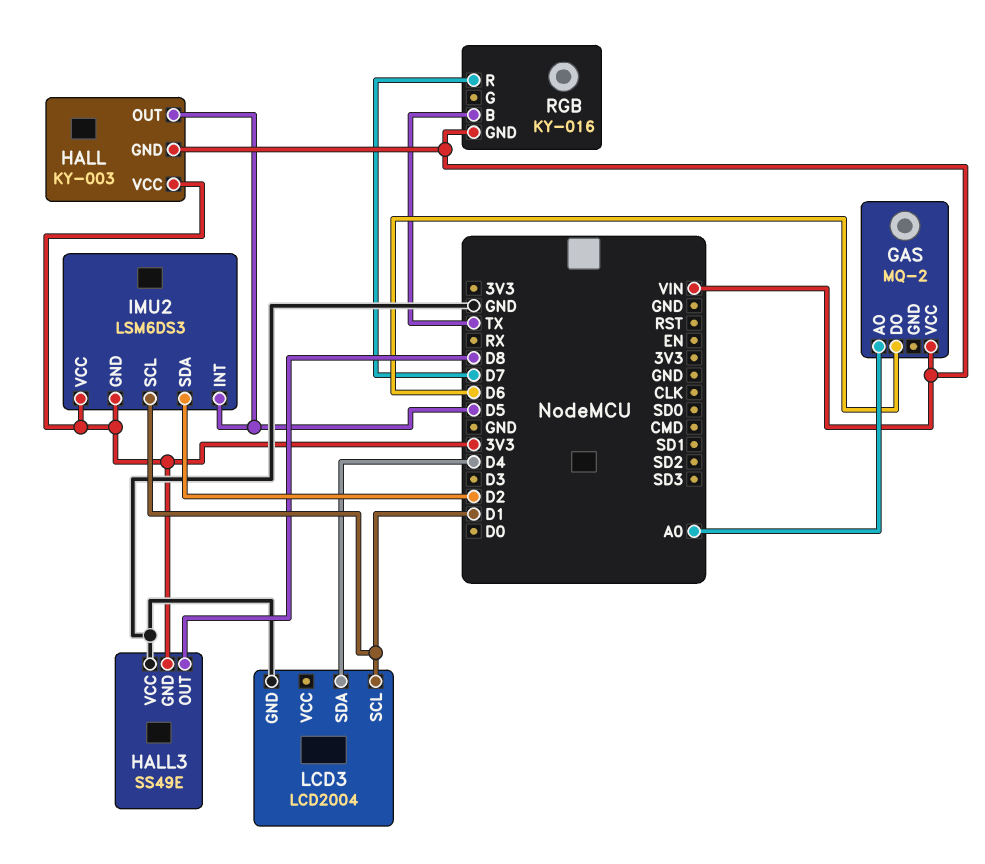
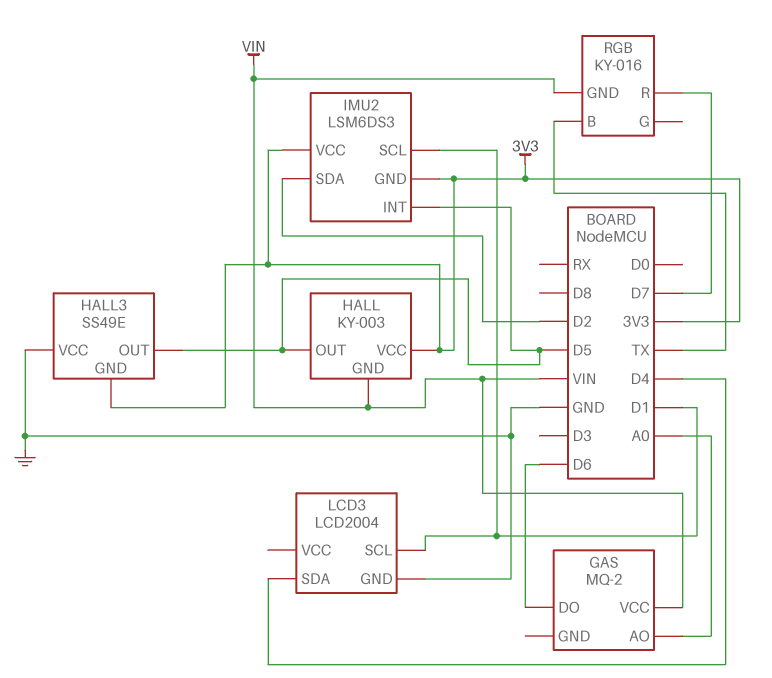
HALL3 pin OUT: D8 -> D5

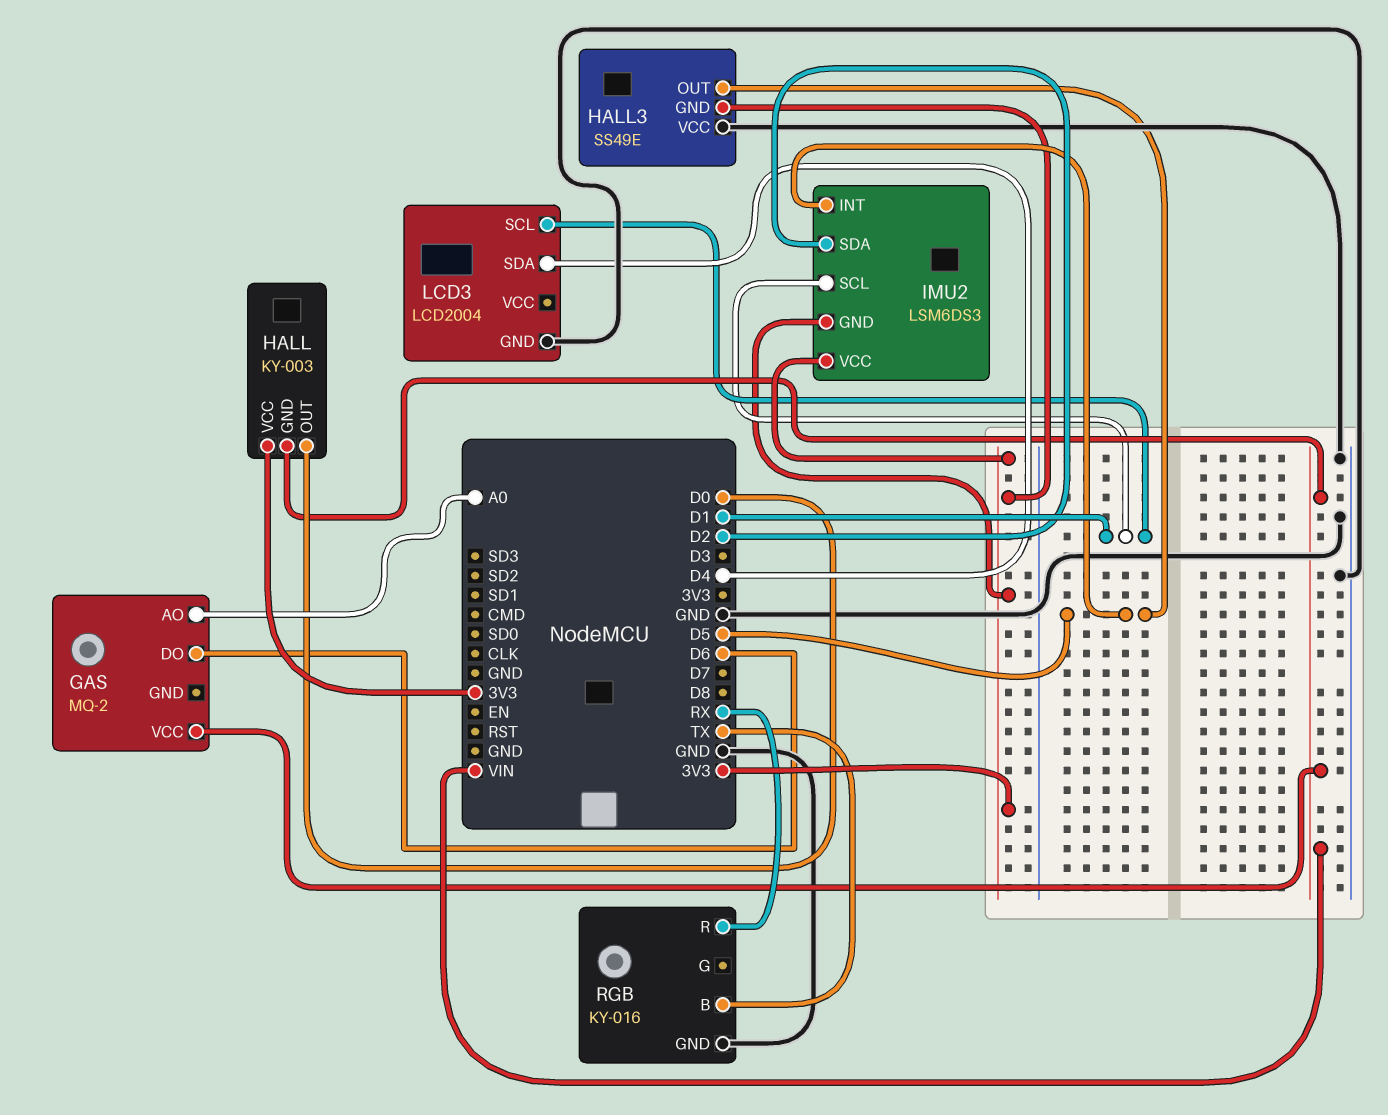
HALL pin OUT: D5 -> D0
RGB pin GND: VIN -> GND
RGB pin R: D7 -> RX

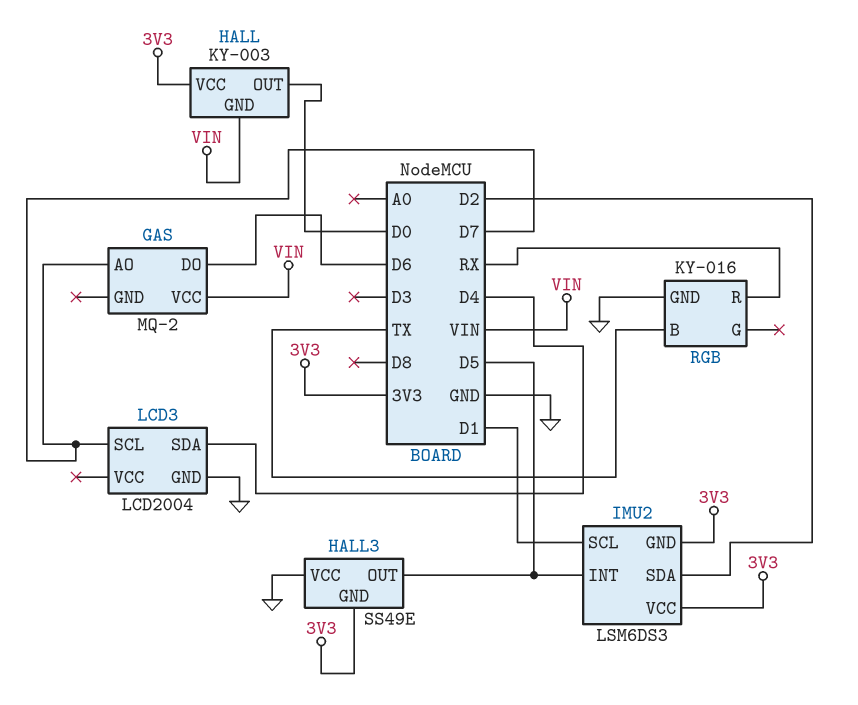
GAS pin AO: A0 -> D7
LCD3 pin SCL: D1 -> D7

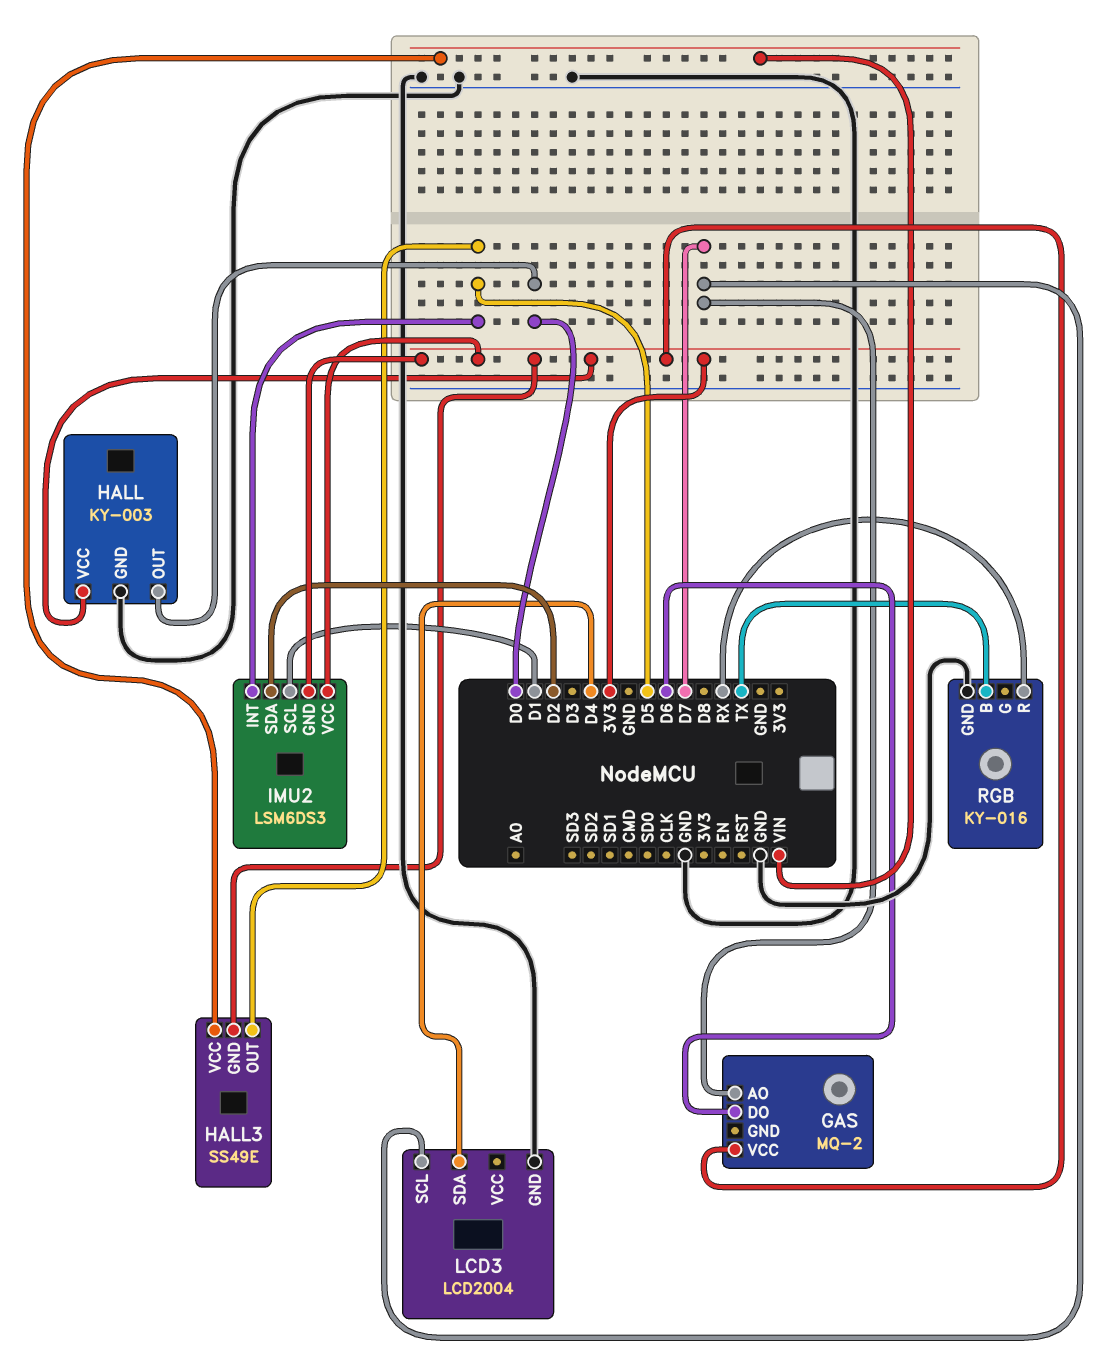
GAS pin VCC: VIN -> 3V3
HALL pin GND: VIN -> GND
HALL3 pin VCC: GND -> VIN

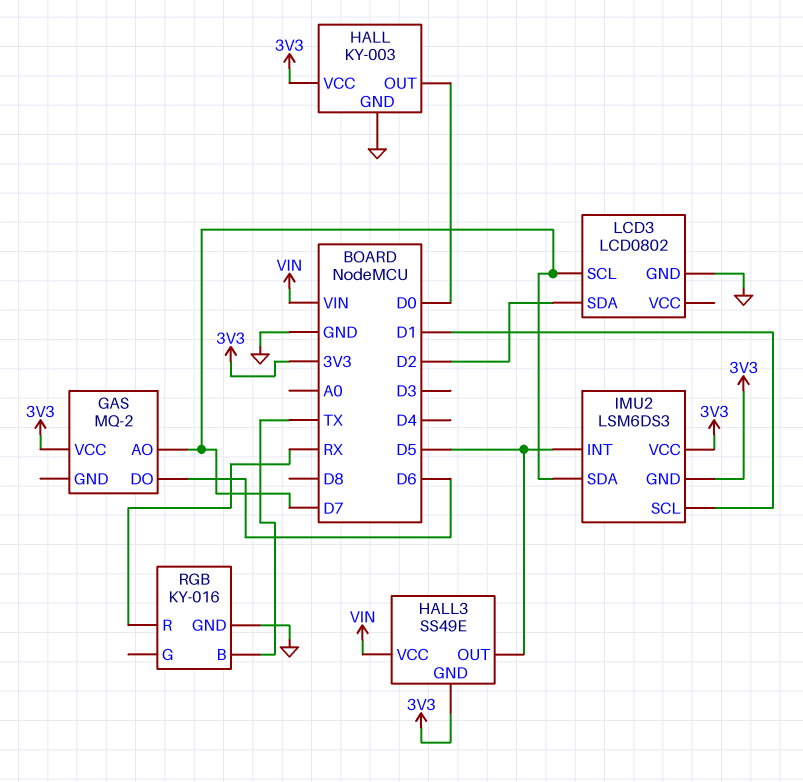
IMU2 pin SDA: D2 -> D7
LCD3: LCD2004 -> LCD0802
LCD3 pin SDA: D4 -> D2

